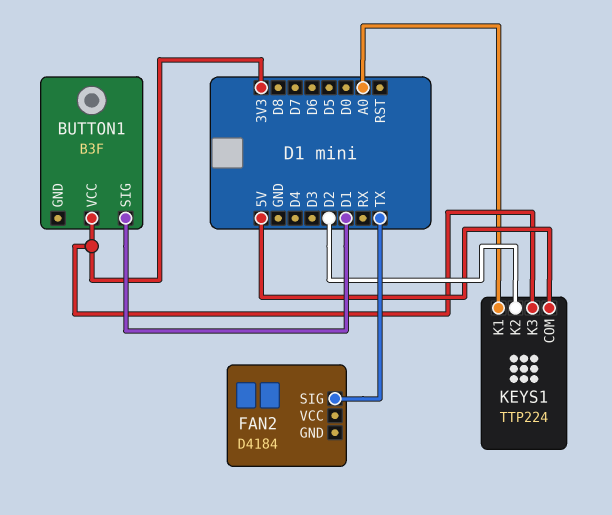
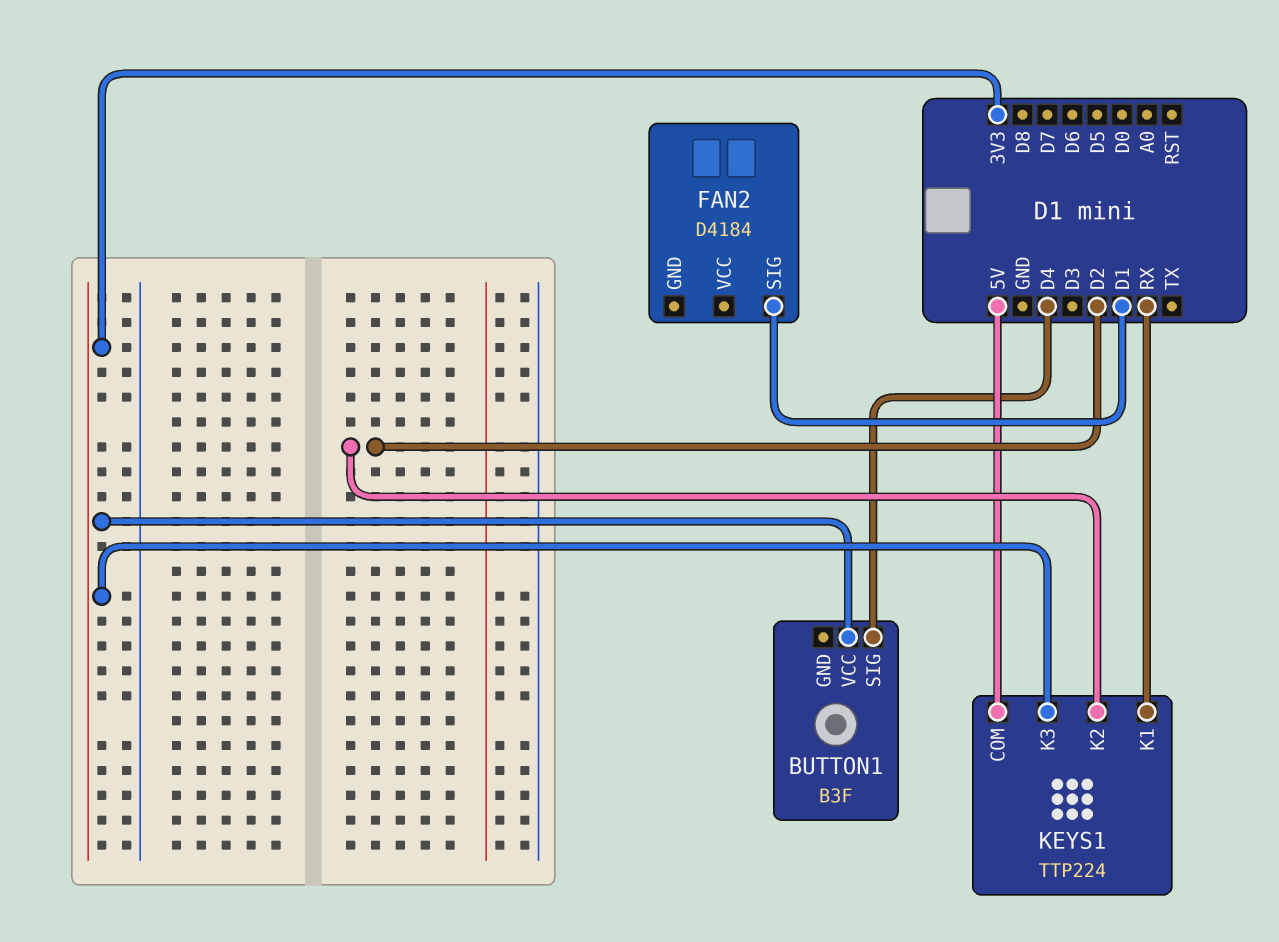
BUTTON1 pin SIG: D1 -> D4
FAN2 pin SIG: TX -> D1
KEYS1 pin K1: A0 -> RX

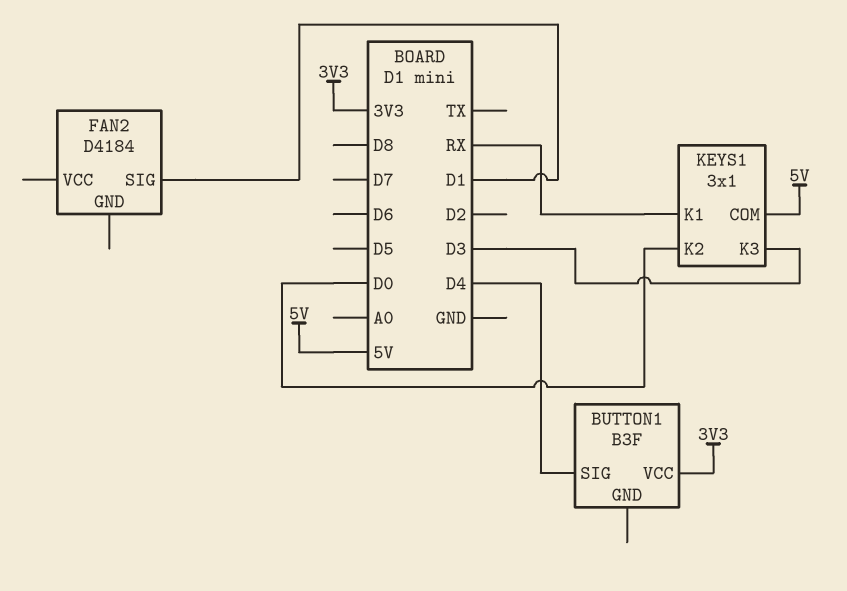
KEYS1: TTP224 -> 3x1
KEYS1 pin K2: D2 -> D0
KEYS1 pin K3: 3V3 -> D3

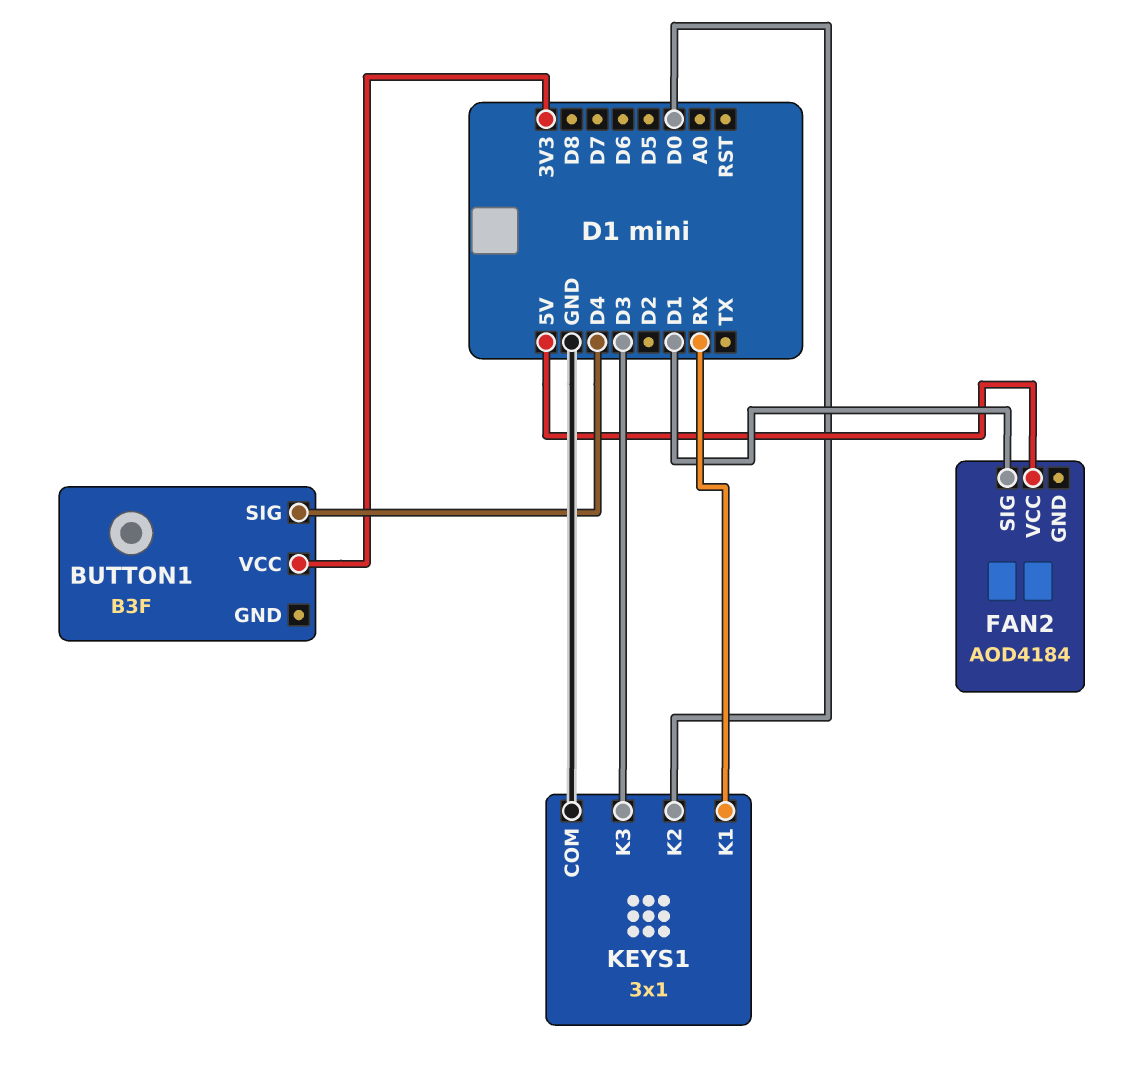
FAN2: D4184 -> AOD4184
FAN2 pin VCC: none -> 5V
KEYS1 pin COM: 5V -> GND

